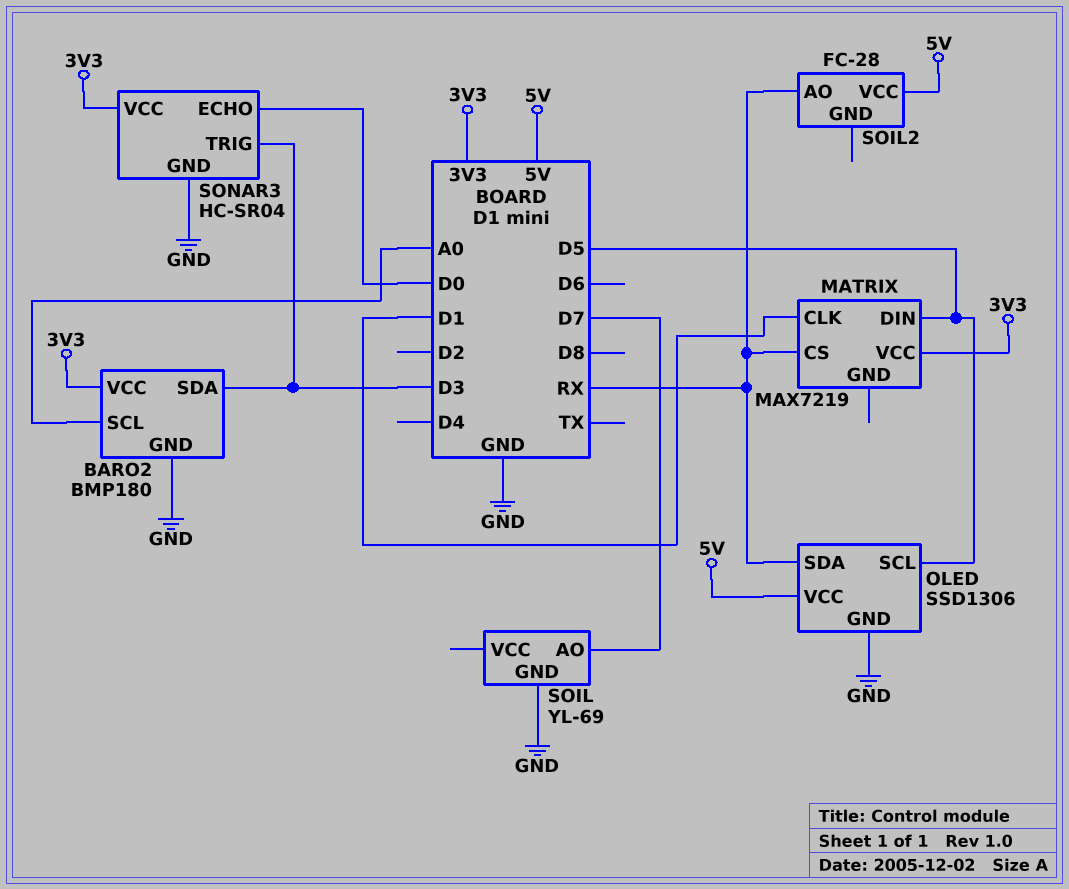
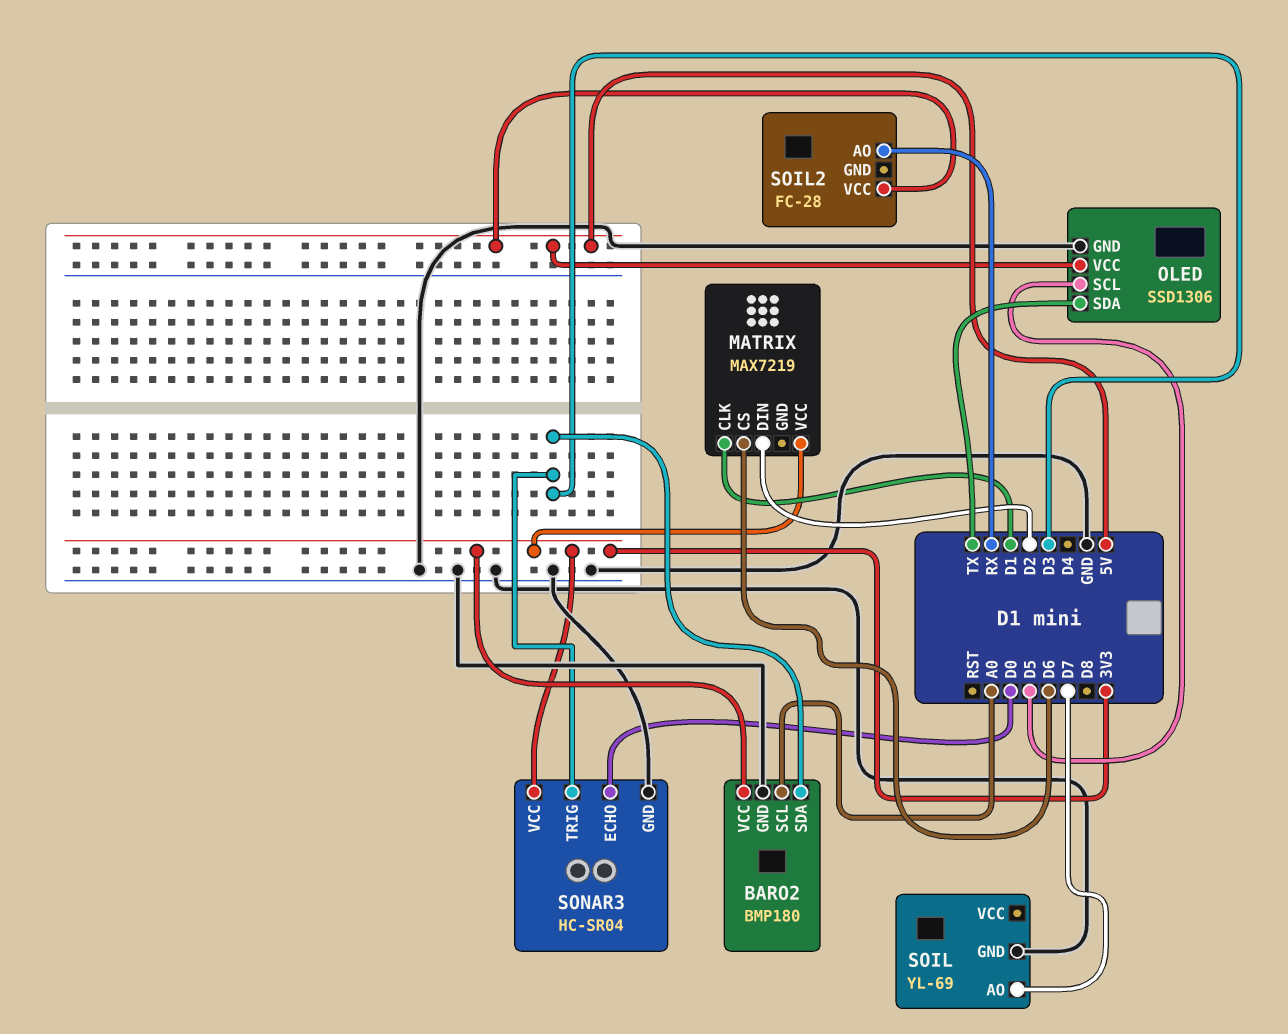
MATRIX pin CS: RX -> D6
MATRIX pin DIN: D5 -> D2
OLED pin SDA: RX -> TX

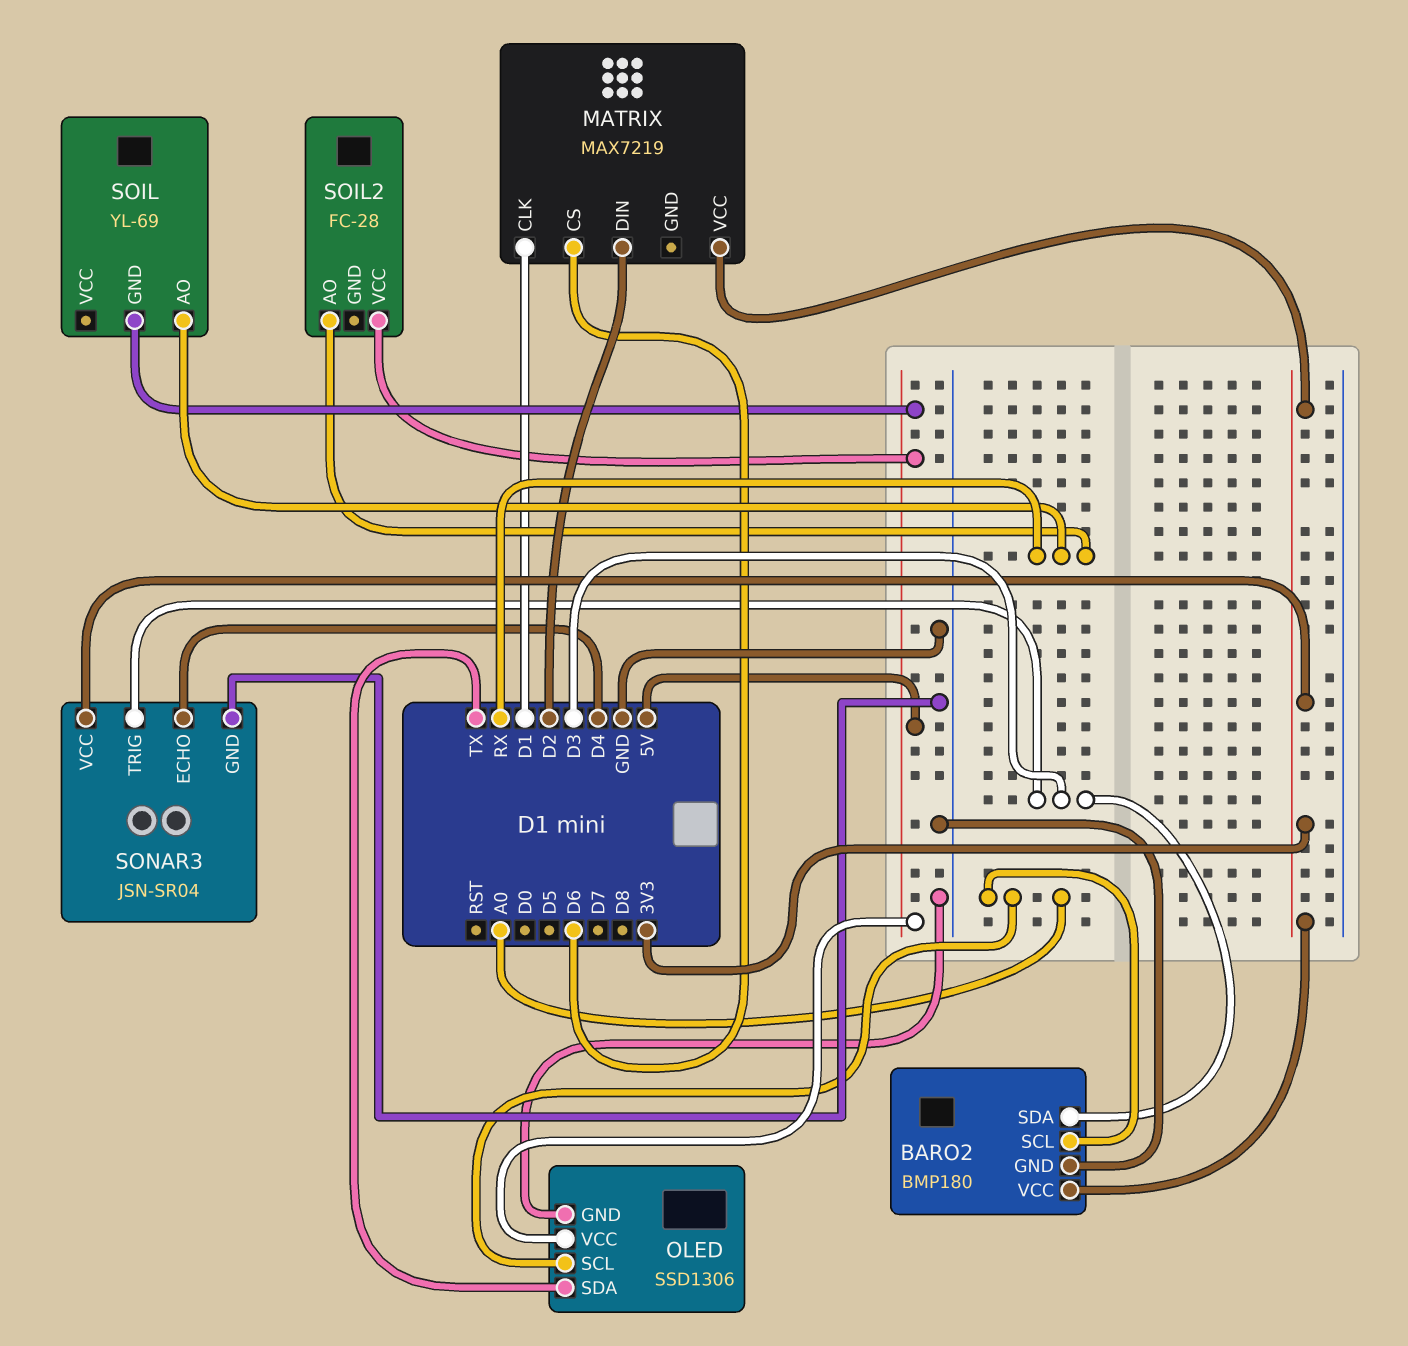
OLED pin SCL: D5 -> A0
SOIL pin AO: D7 -> RX
SOIL pin GND: GND -> 5V
SONAR3: HC-SR04 -> JSN-SR04
SONAR3 pin ECHO: D0 -> D4

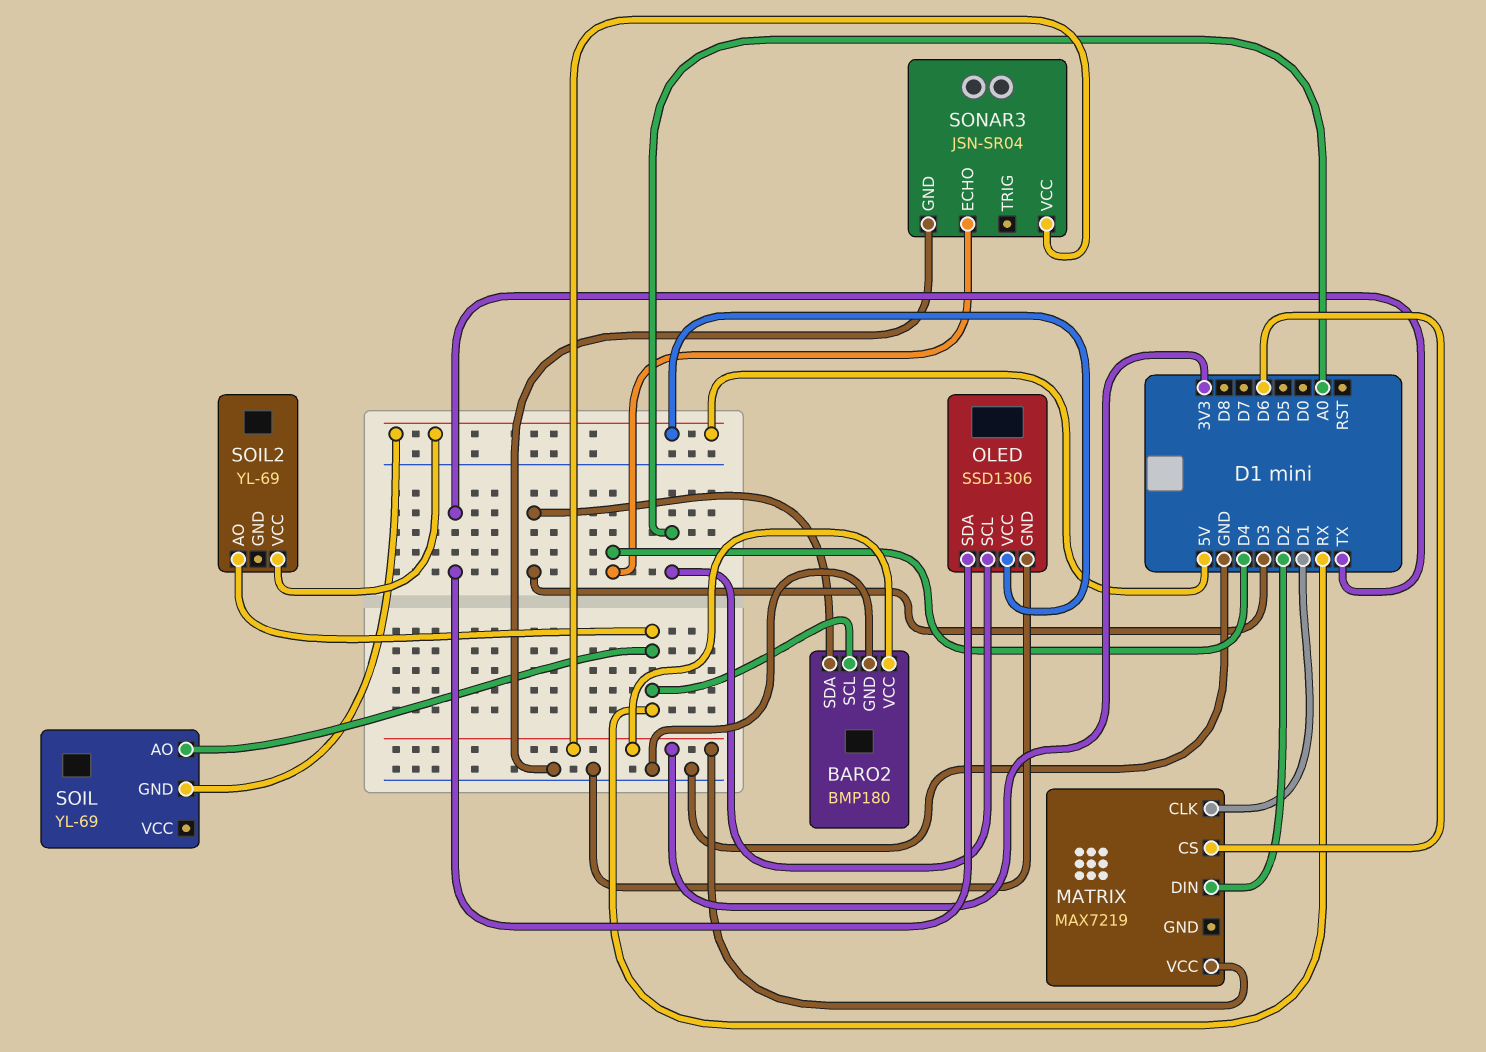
BARO2 pin SCL: A0 -> RX
SOIL2: FC-28 -> YL-69
SONAR3 pin TRIG: D3 -> none

